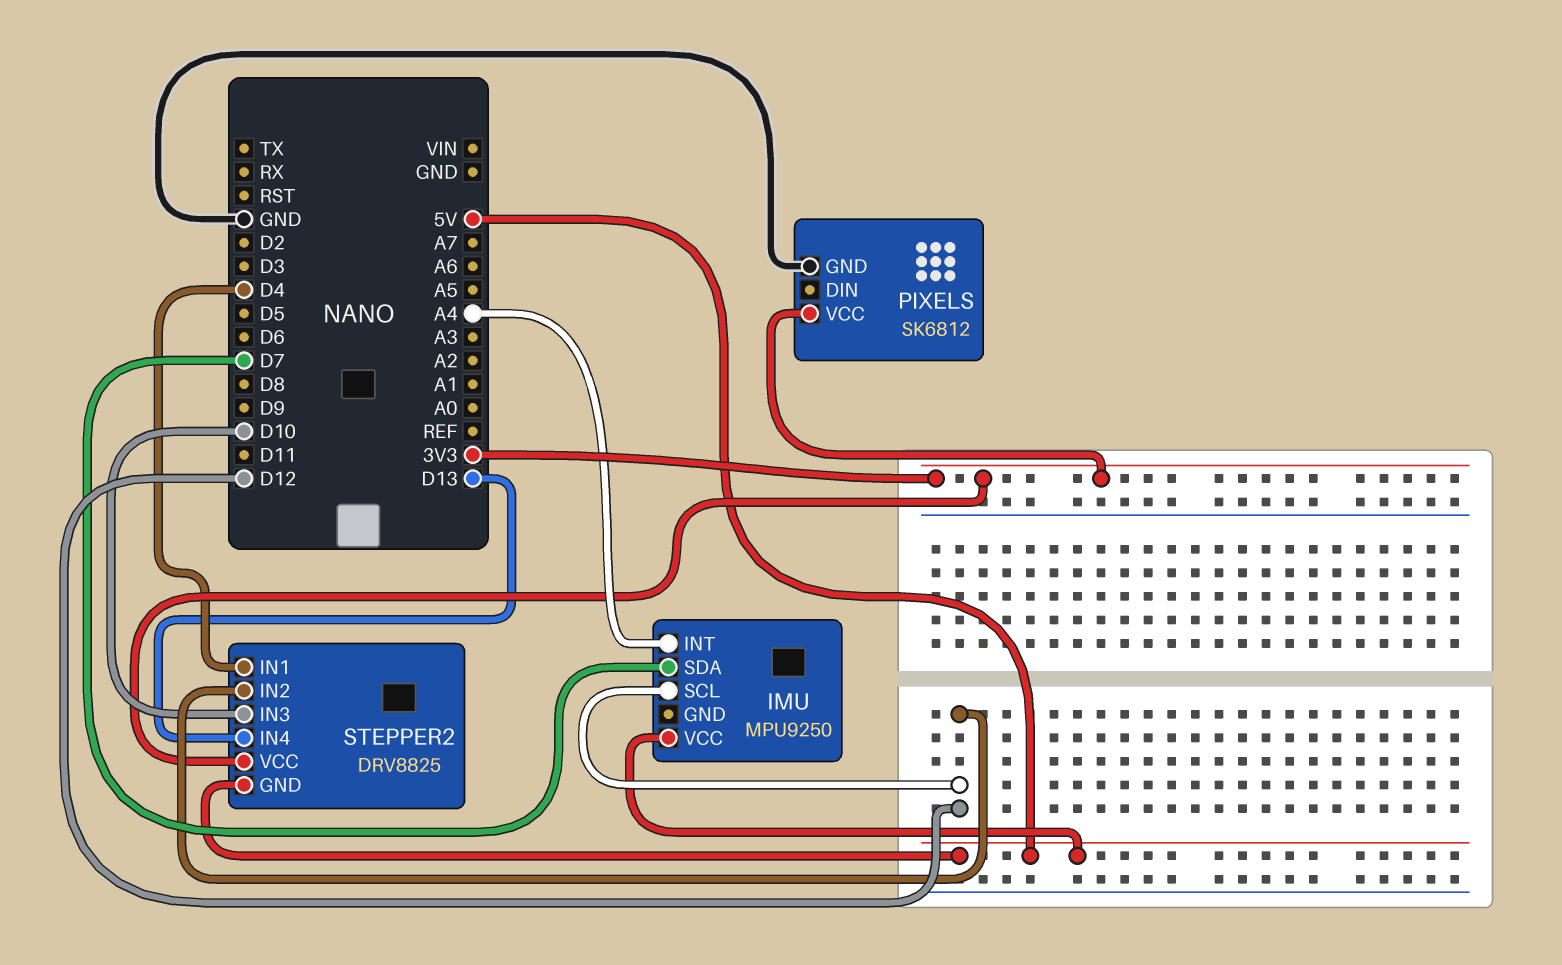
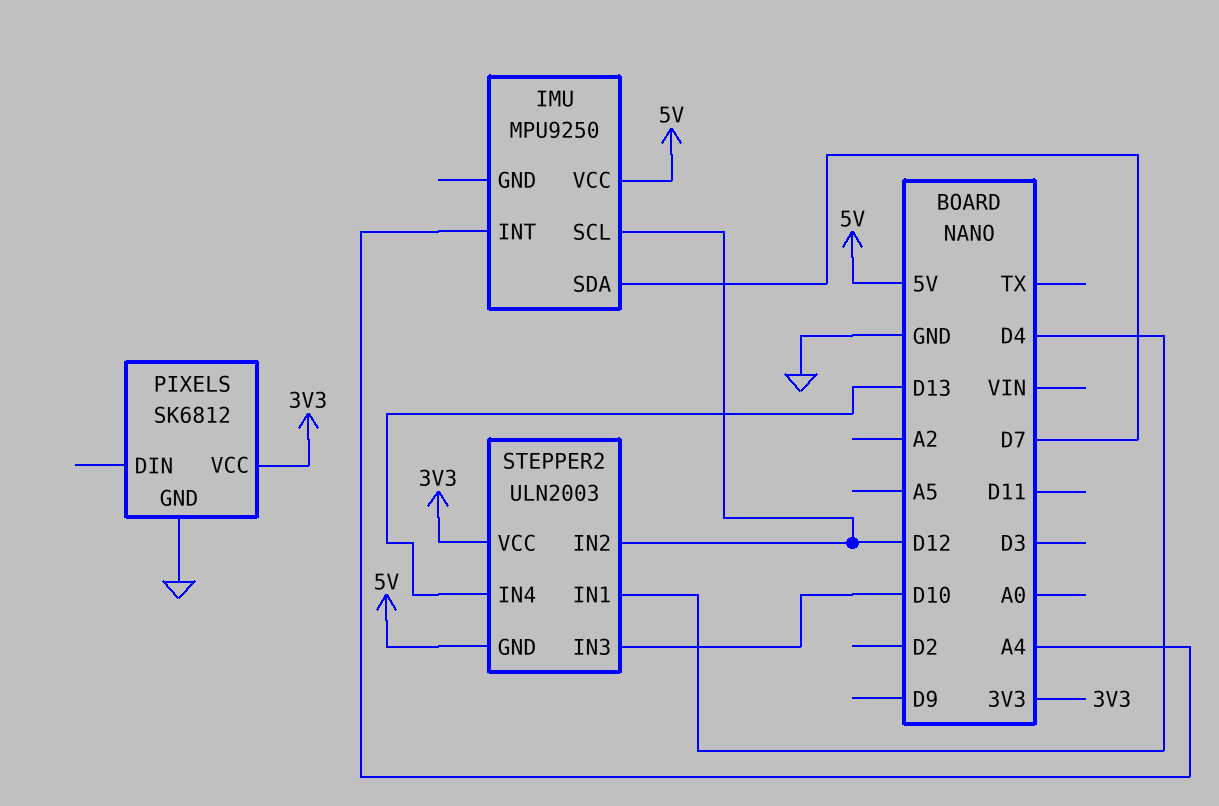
STEPPER2: DRV8825 -> ULN2003

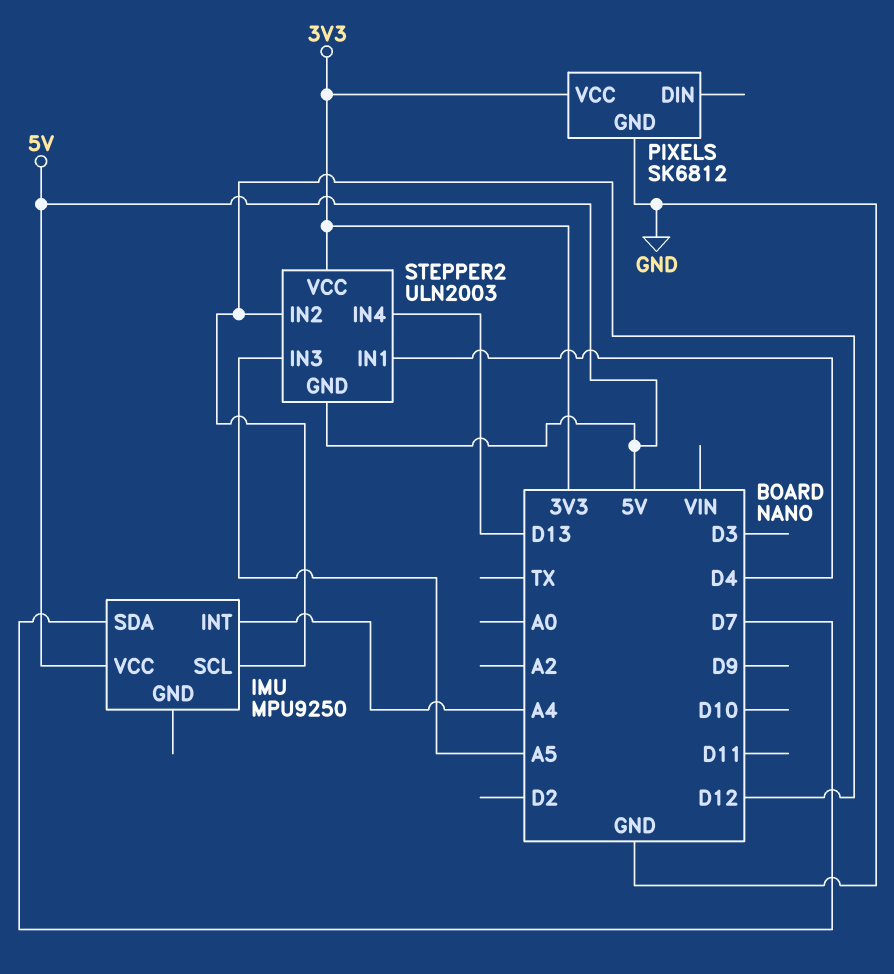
STEPPER2 pin IN3: D10 -> A5

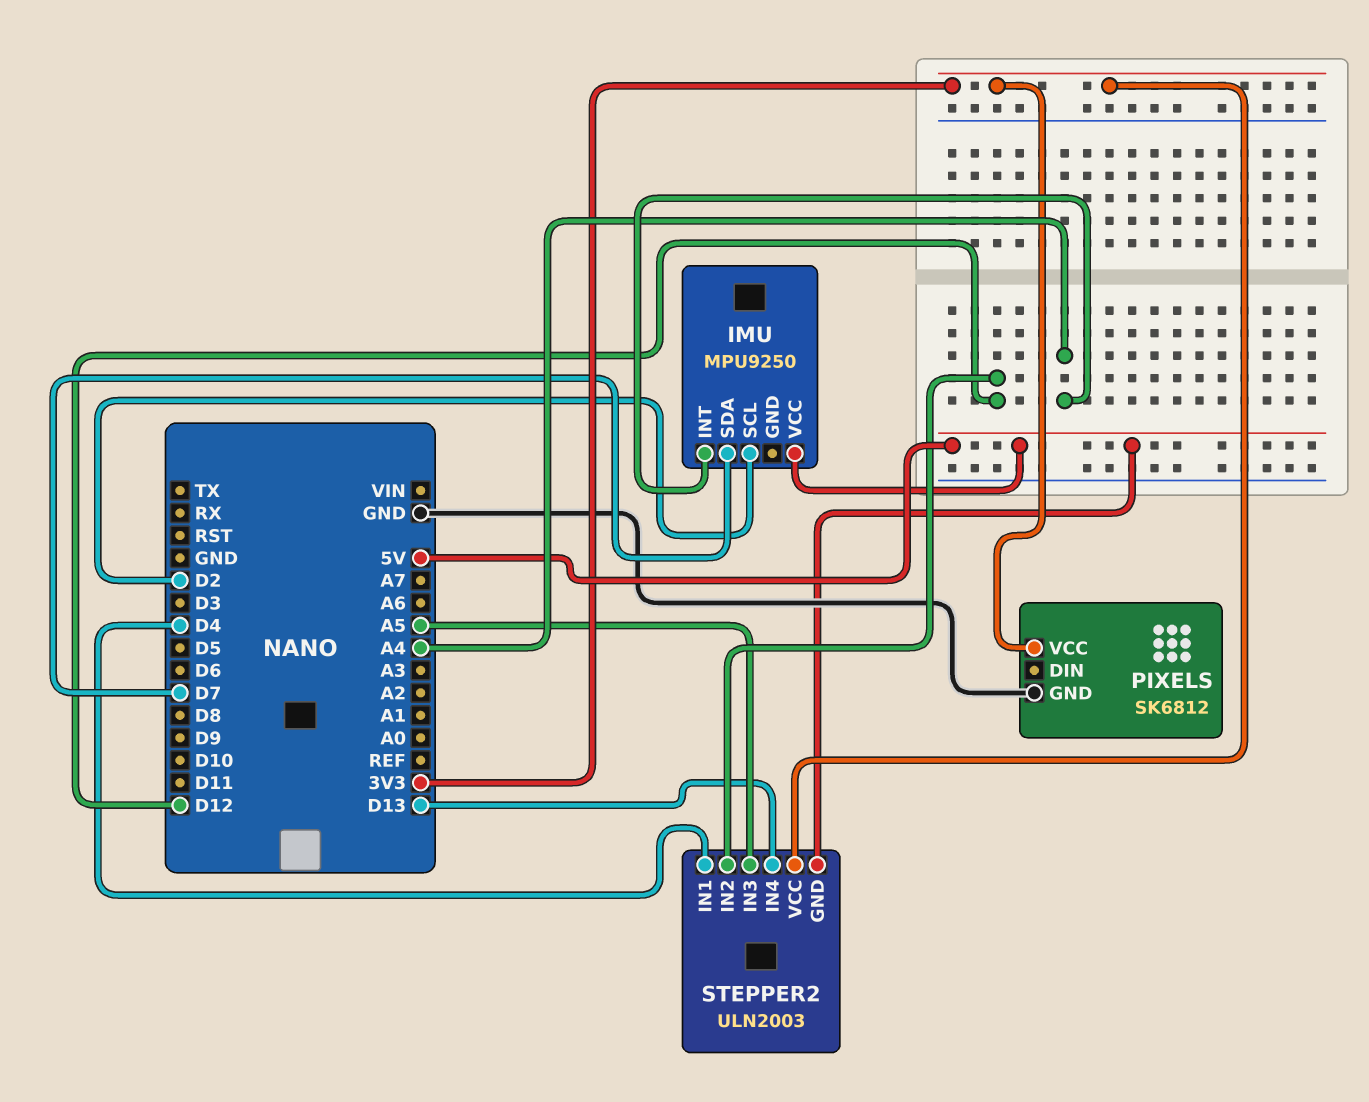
IMU pin SCL: D12 -> D2

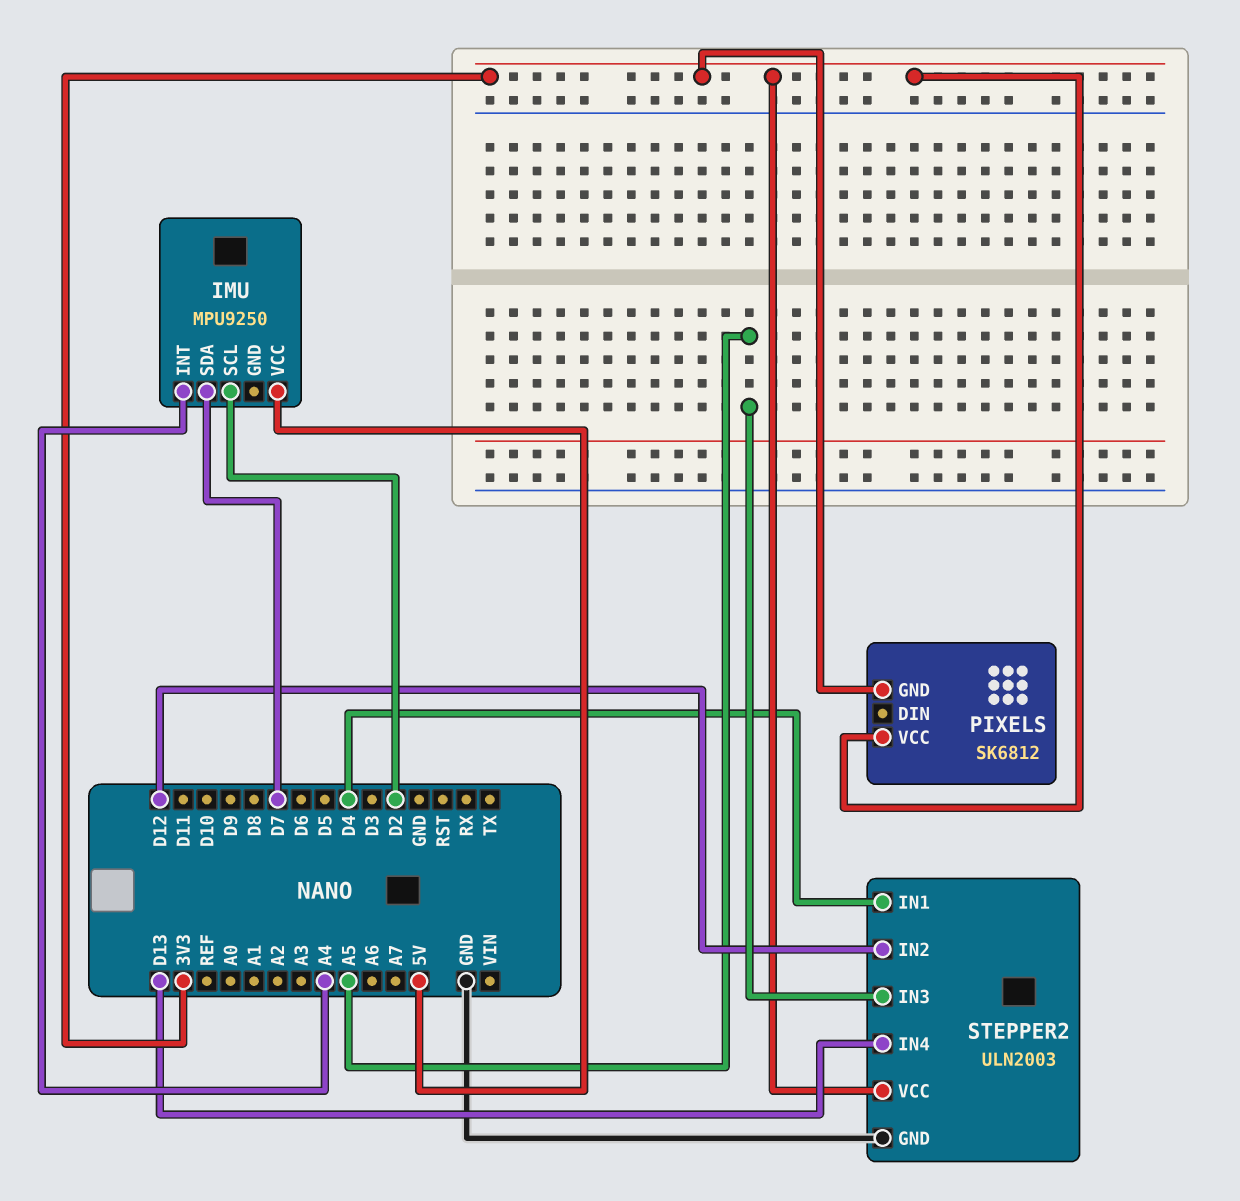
PIXELS pin GND: GND -> 3V3
STEPPER2 pin GND: 5V -> GND

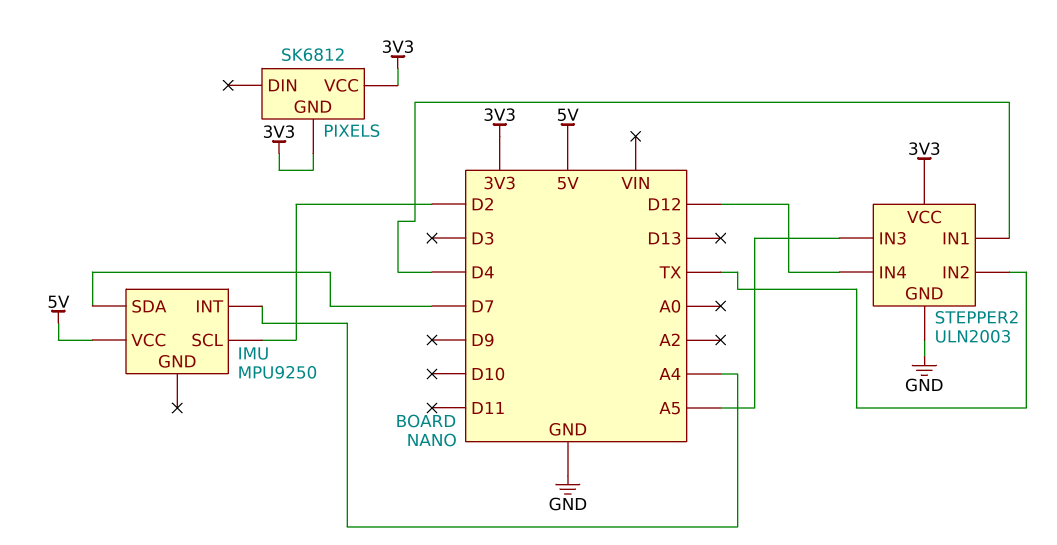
STEPPER2 pin IN2: D12 -> TX
STEPPER2 pin IN4: D13 -> D12

